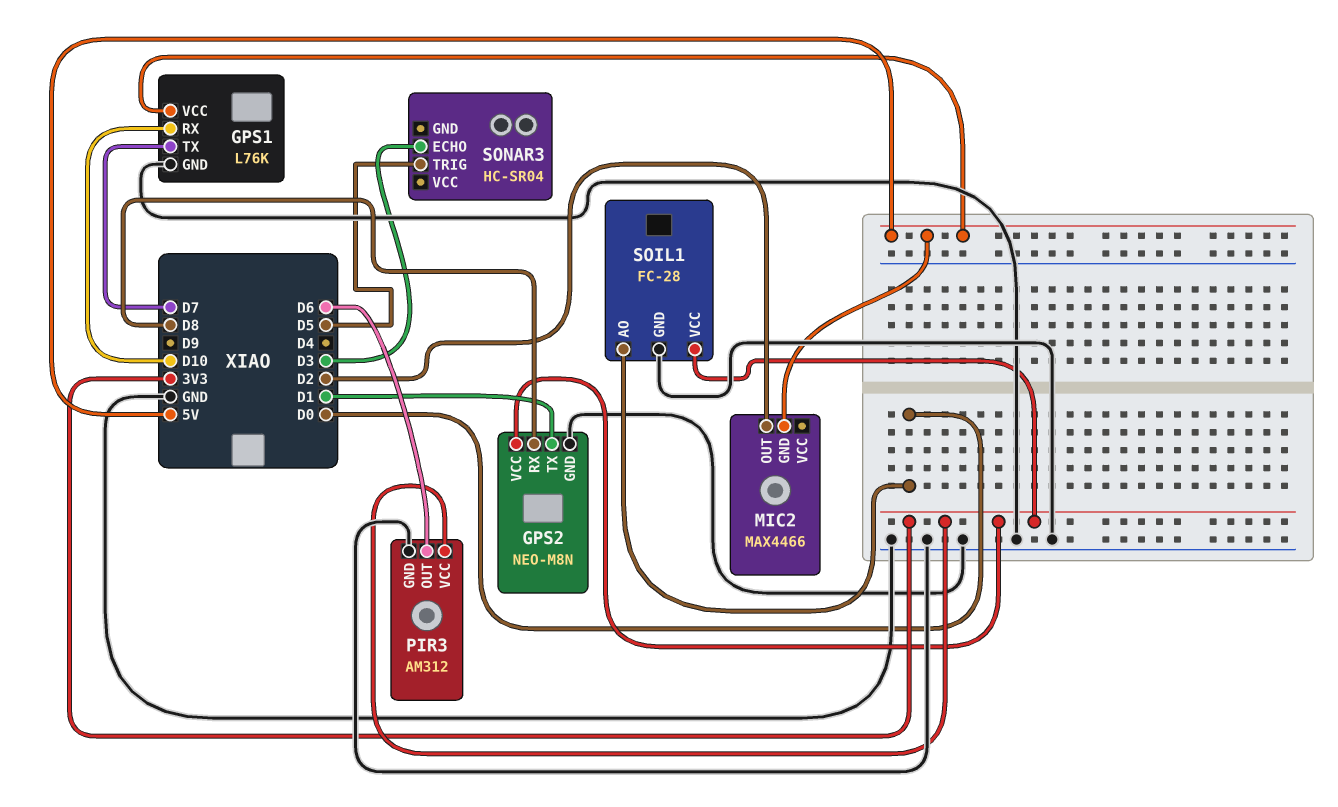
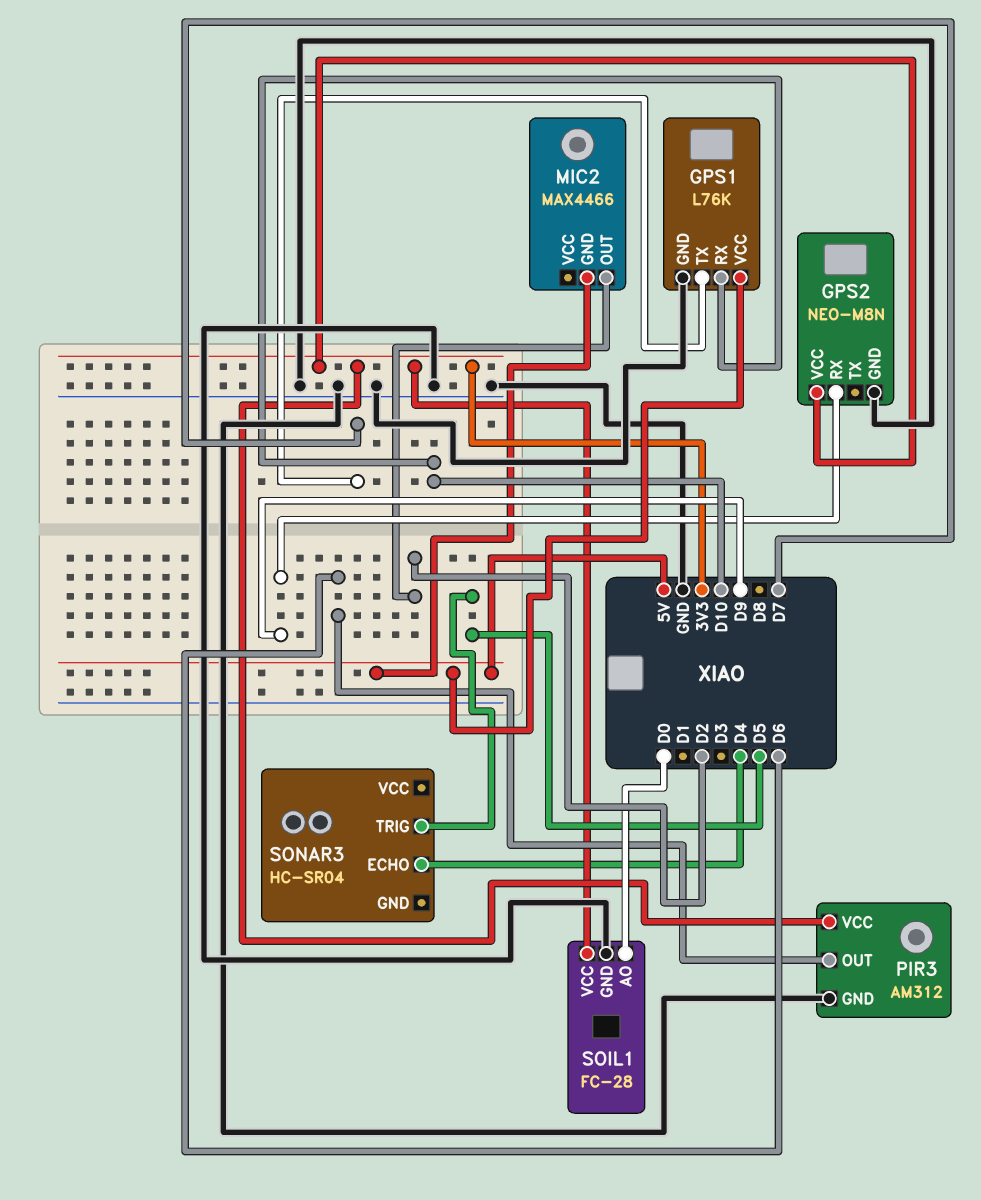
GPS2 pin RX: D8 -> D9
GPS2 pin TX: D1 -> none
SONAR3 pin ECHO: D3 -> D4

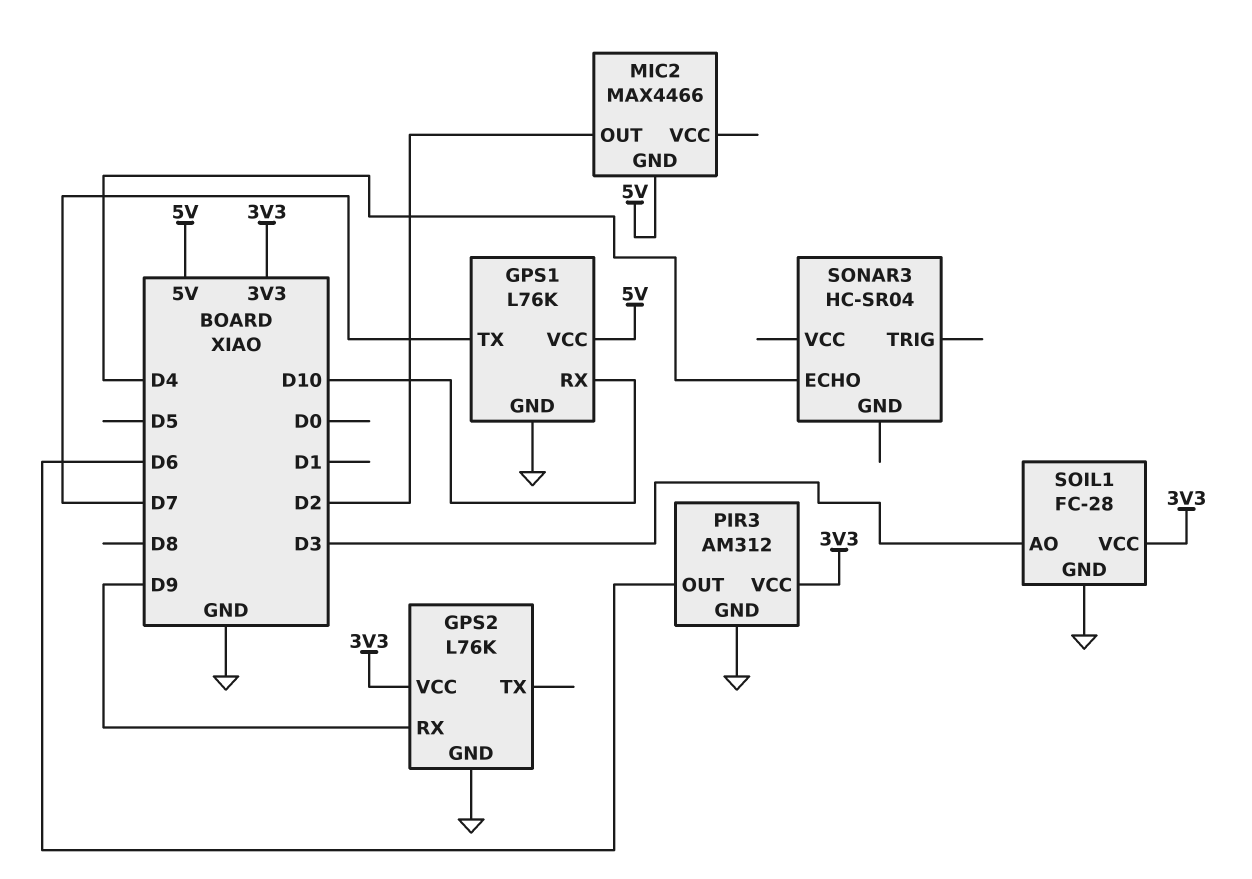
GPS2: NEO-M8N -> L76K
SOIL1 pin AO: D0 -> D3
SONAR3 pin TRIG: D5 -> none

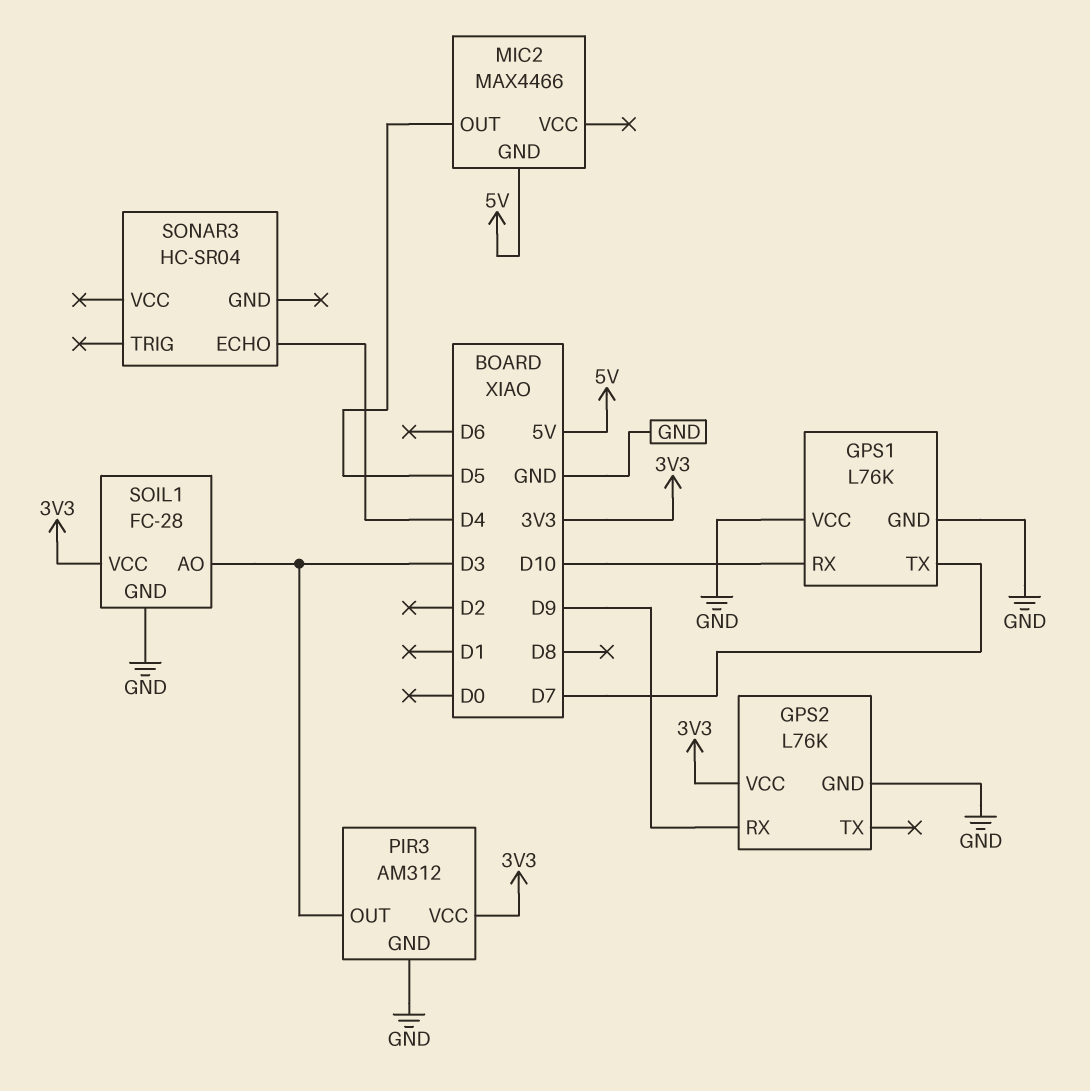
GPS1 pin VCC: 5V -> GND
MIC2 pin OUT: D2 -> D5
PIR3 pin OUT: D6 -> D3

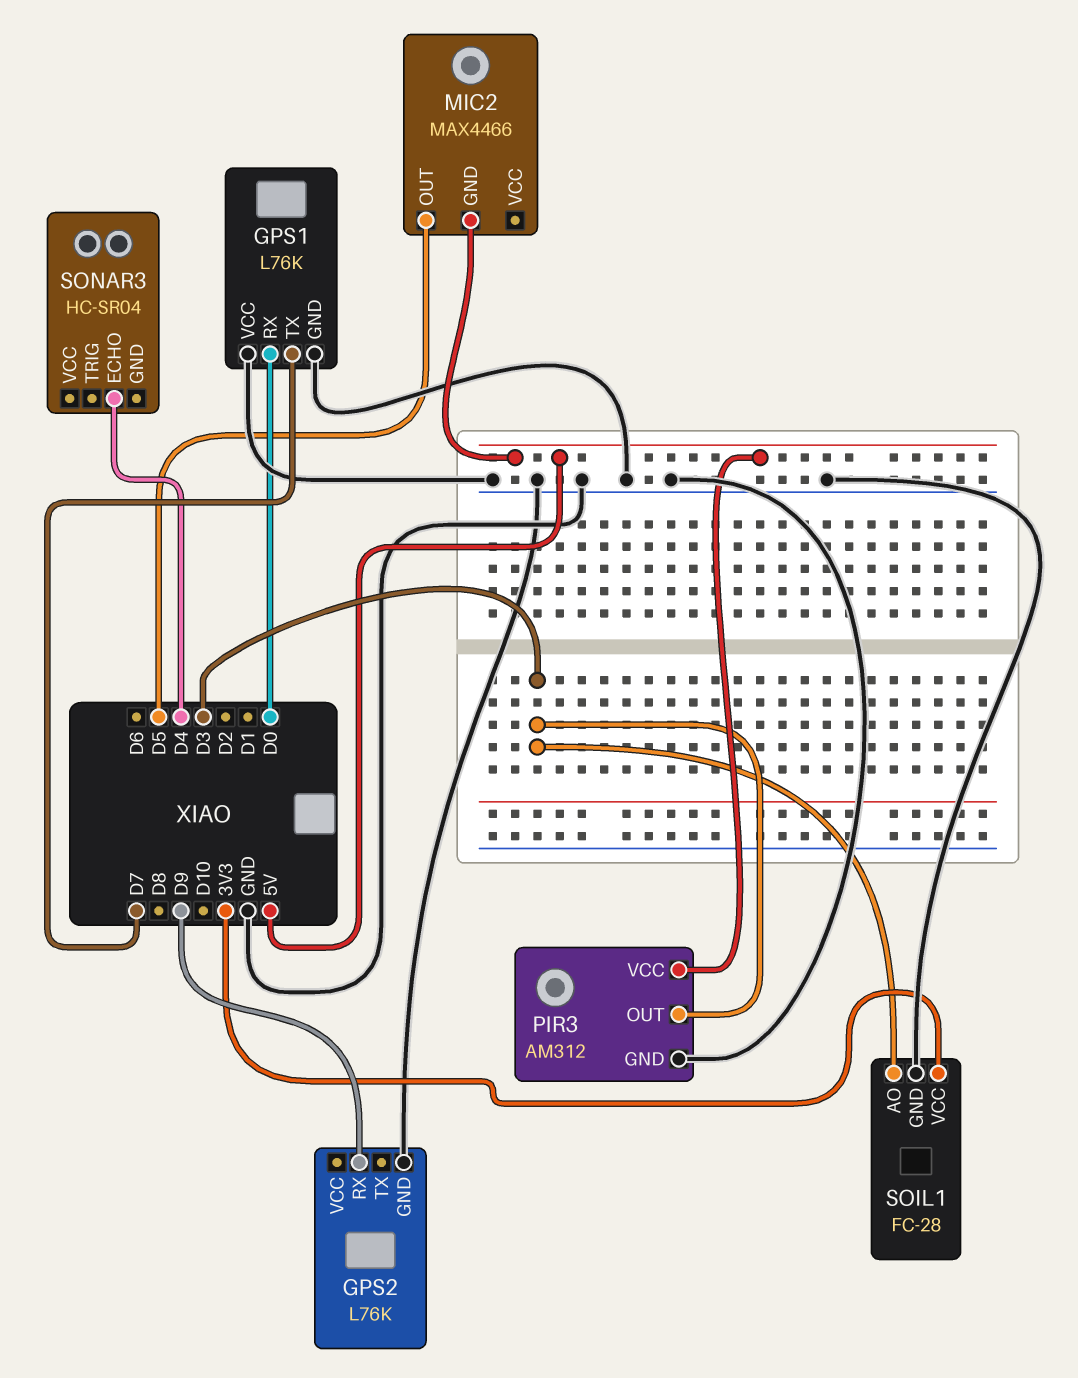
GPS1 pin RX: D10 -> D0
GPS2 pin VCC: 3V3 -> none
PIR3 pin VCC: 3V3 -> 5V

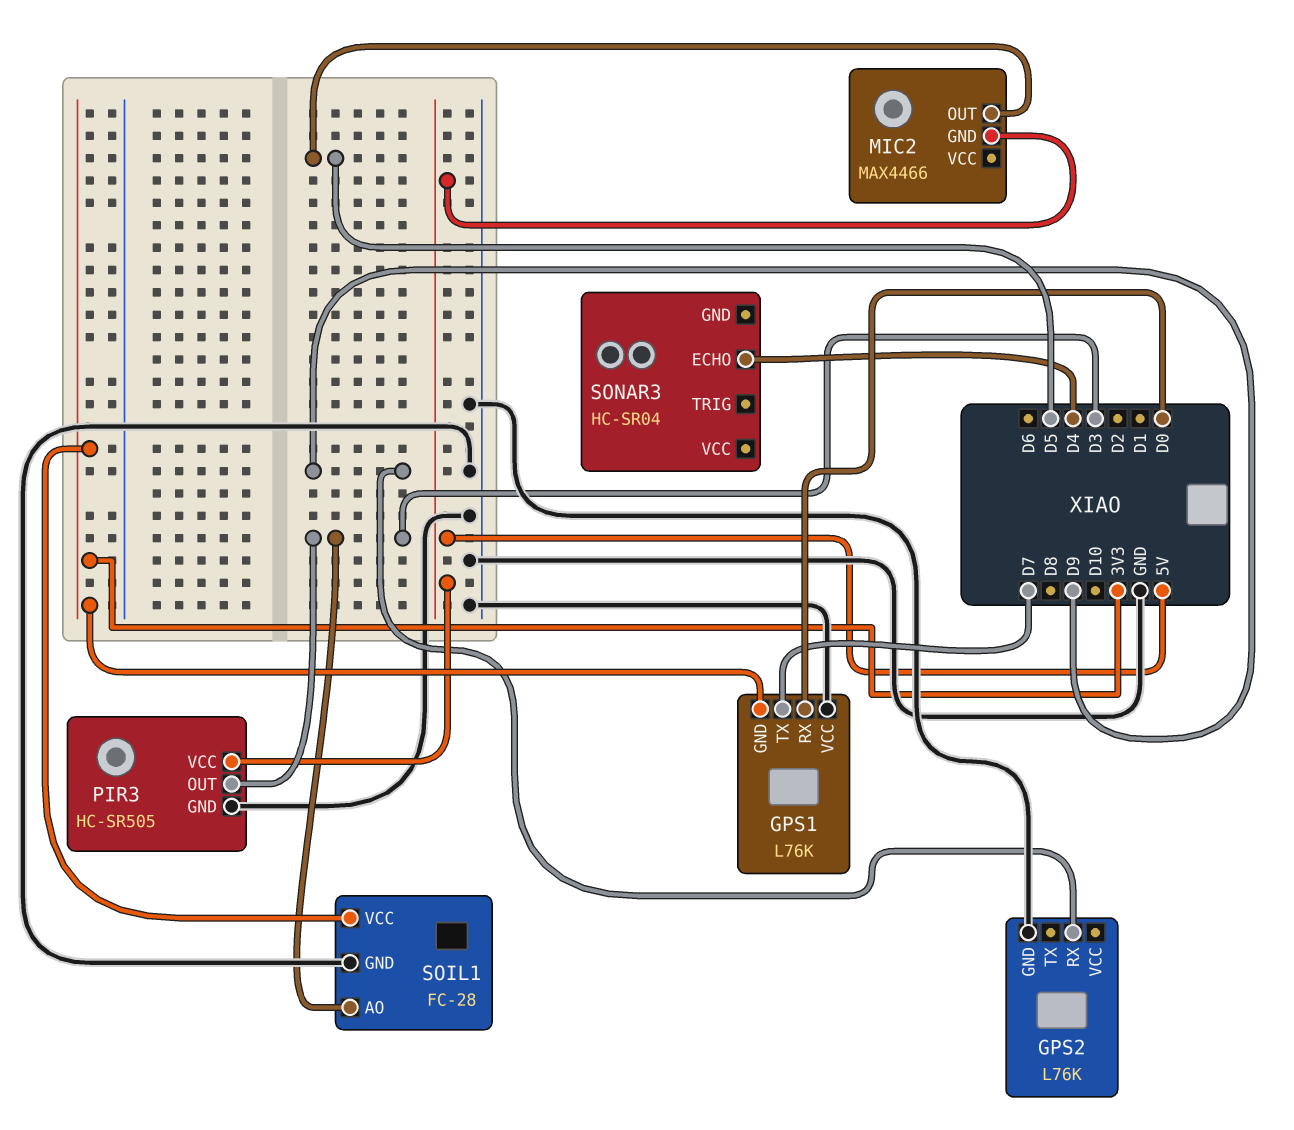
GPS1 pin GND: GND -> 3V3
PIR3: AM312 -> HC-SR505

